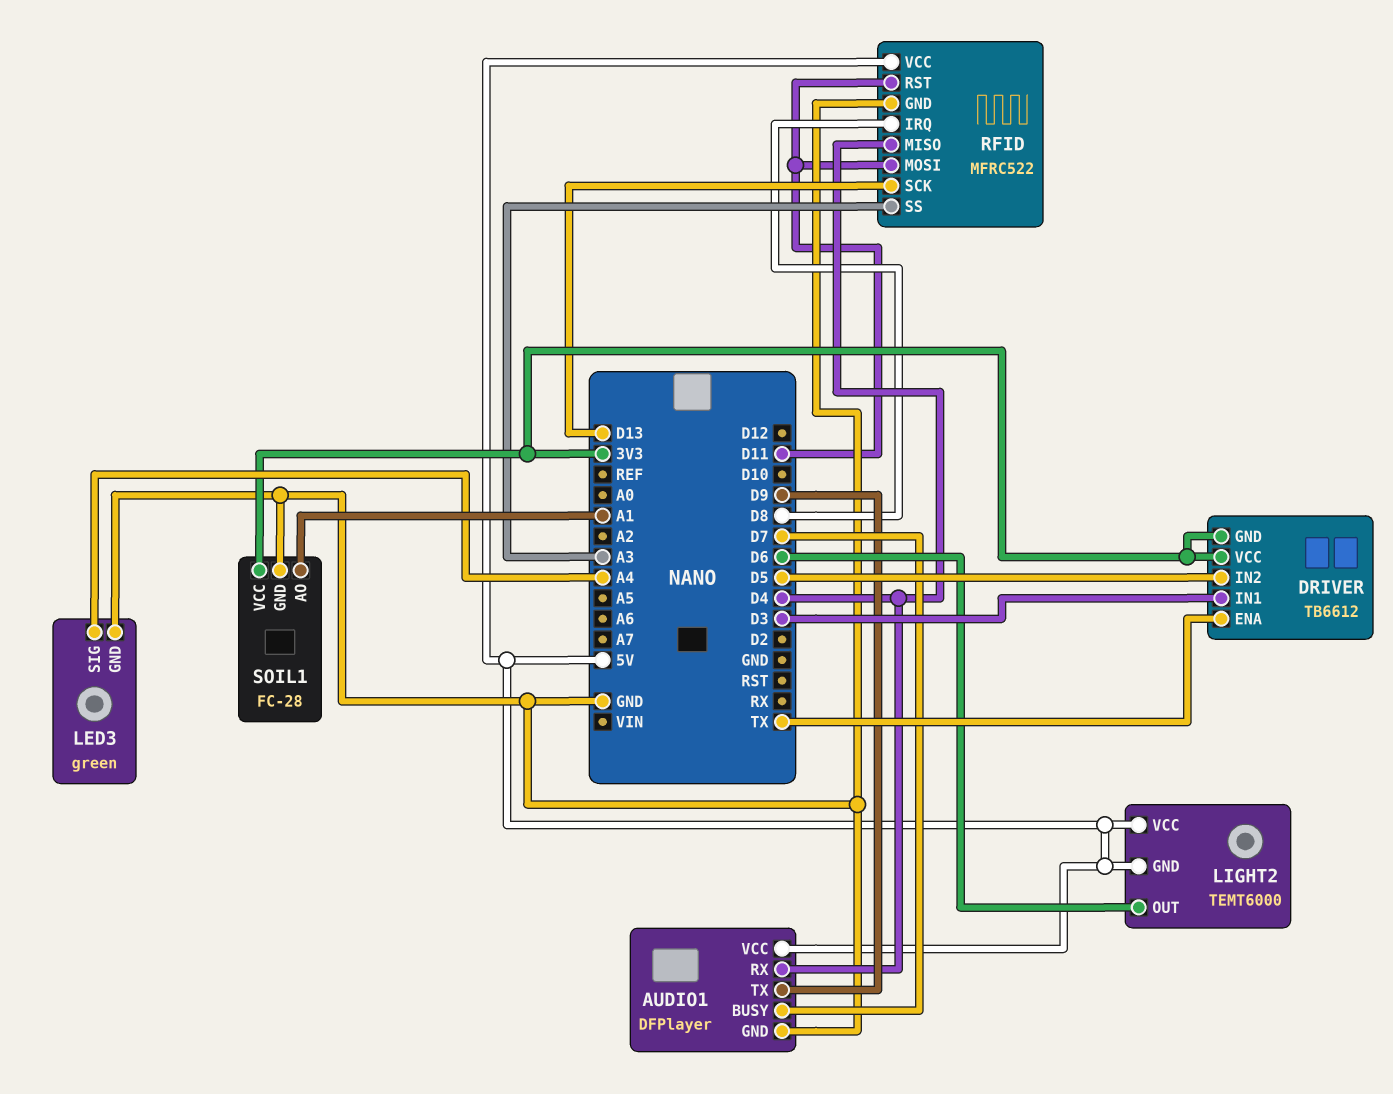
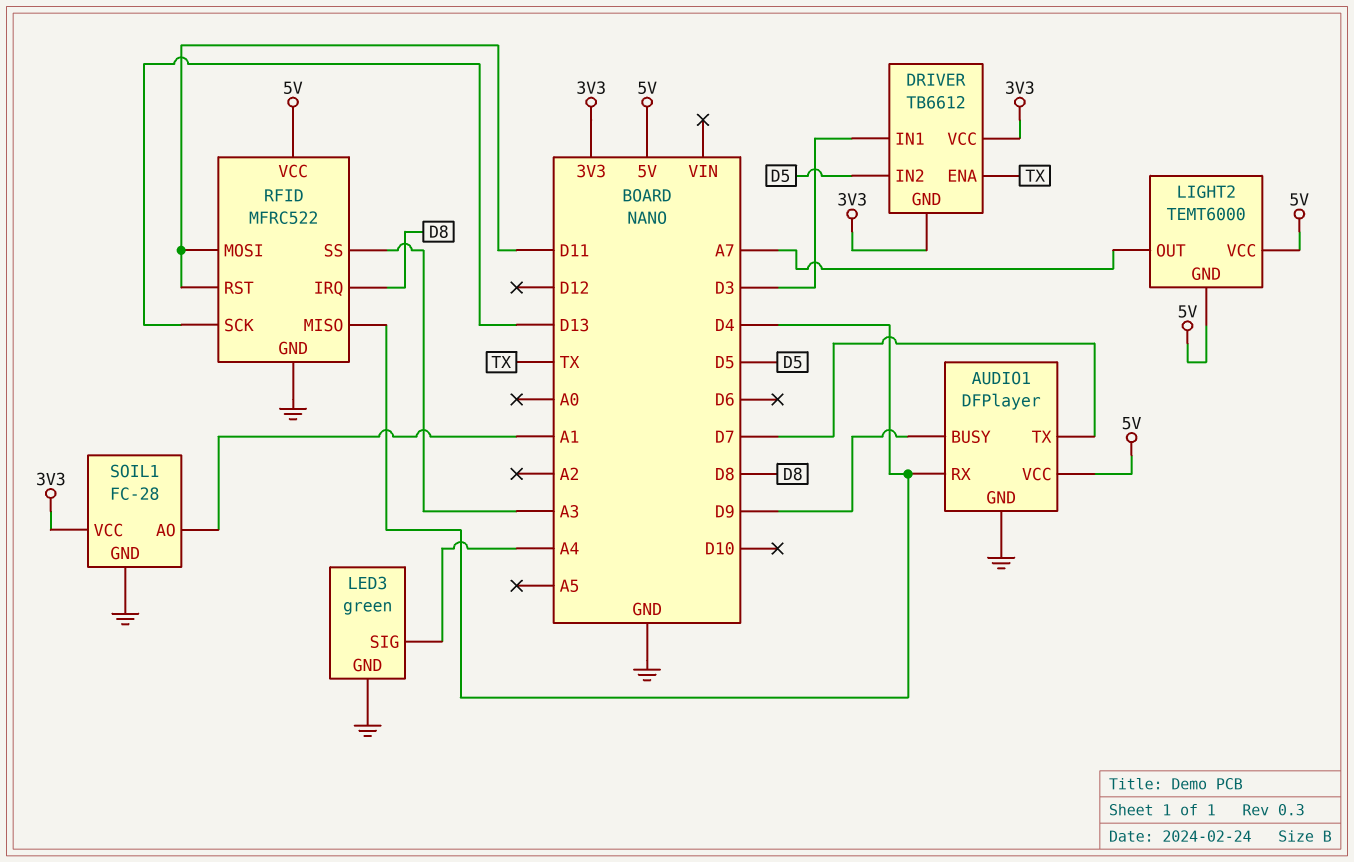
AUDIO1 pin BUSY: D7 -> D9
AUDIO1 pin TX: D9 -> D7
LIGHT2 pin OUT: D6 -> A7

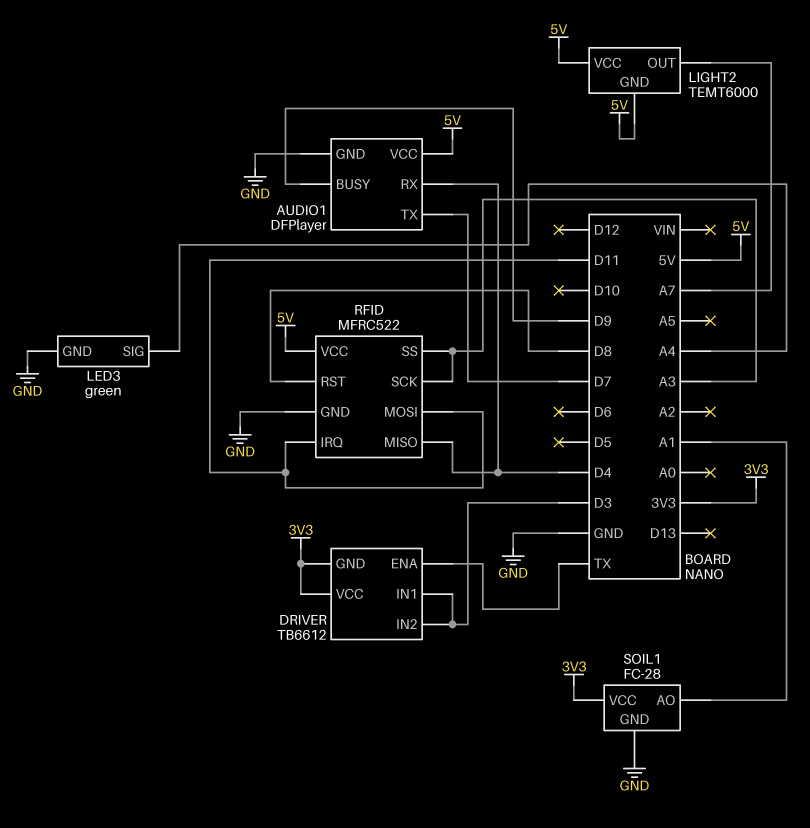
DRIVER pin IN2: D5 -> D3
RFID pin IRQ: D8 -> D11
RFID pin RST: D11 -> D8
RFID pin SCK: D13 -> A3

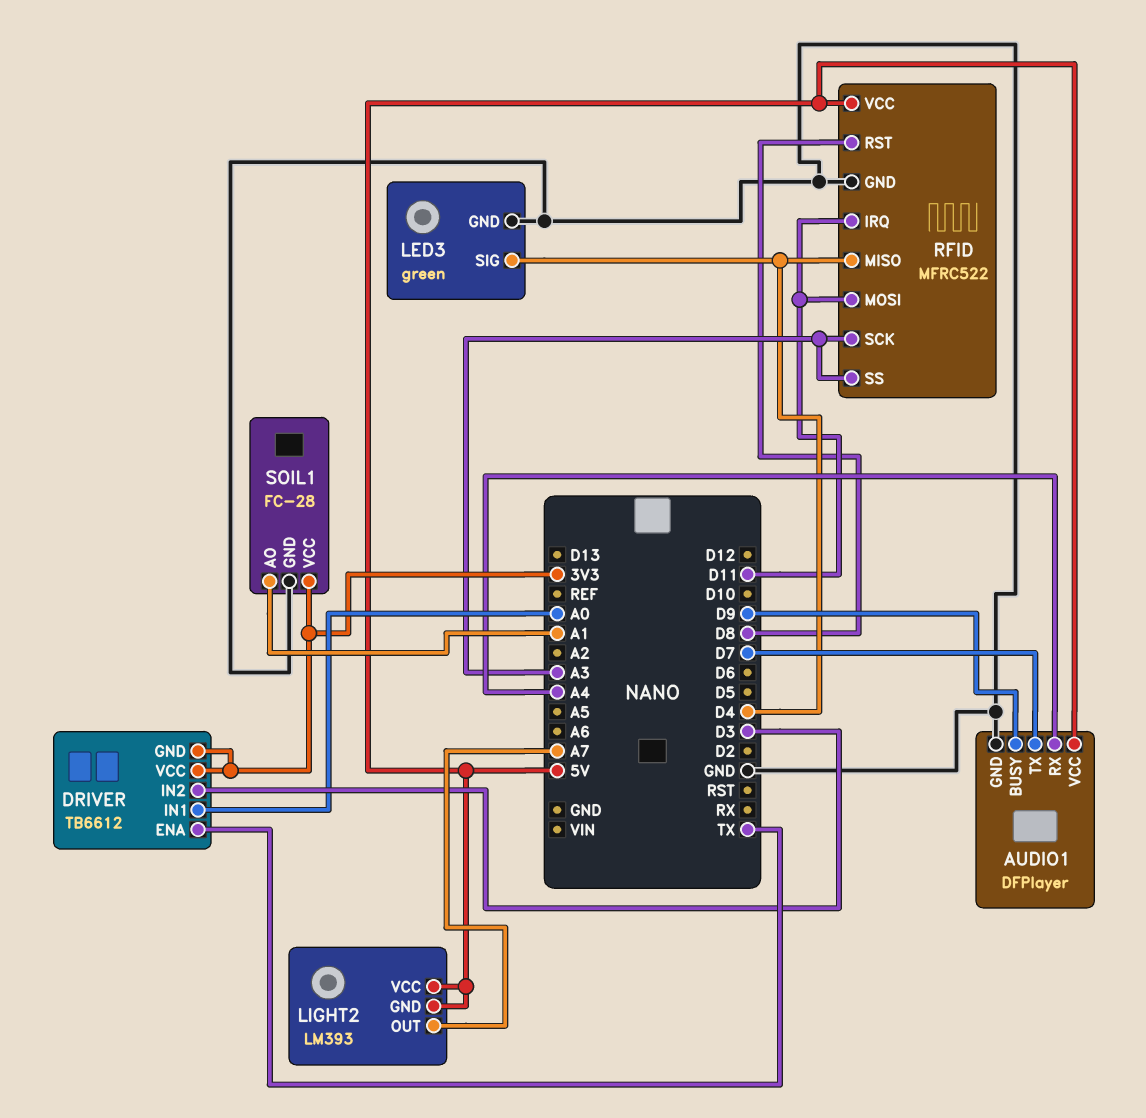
AUDIO1 pin RX: D4 -> A4
DRIVER pin IN1: D3 -> A0
LED3 pin SIG: A4 -> D4
LIGHT2: TEMT6000 -> LM393

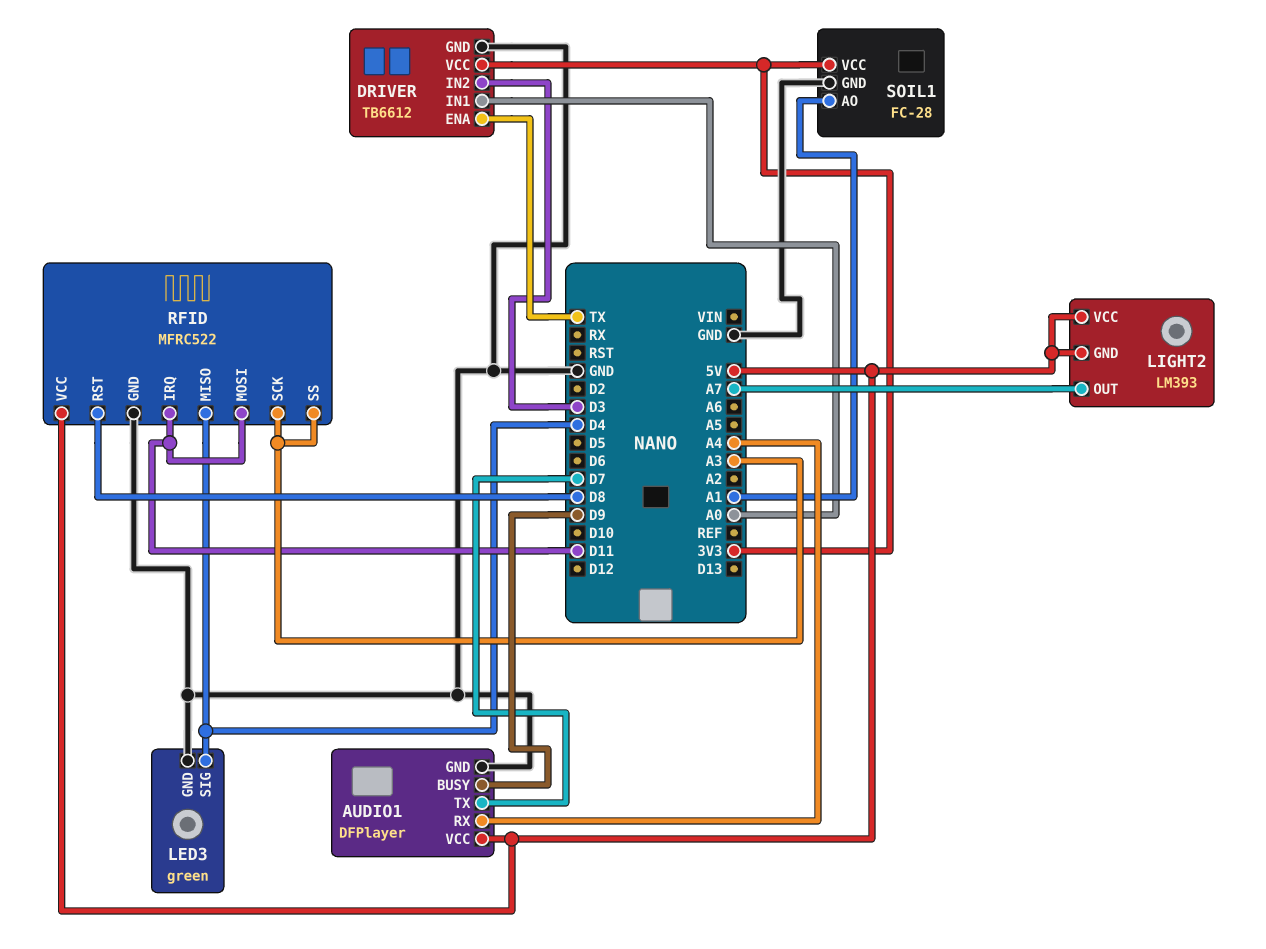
DRIVER pin GND: 3V3 -> GND

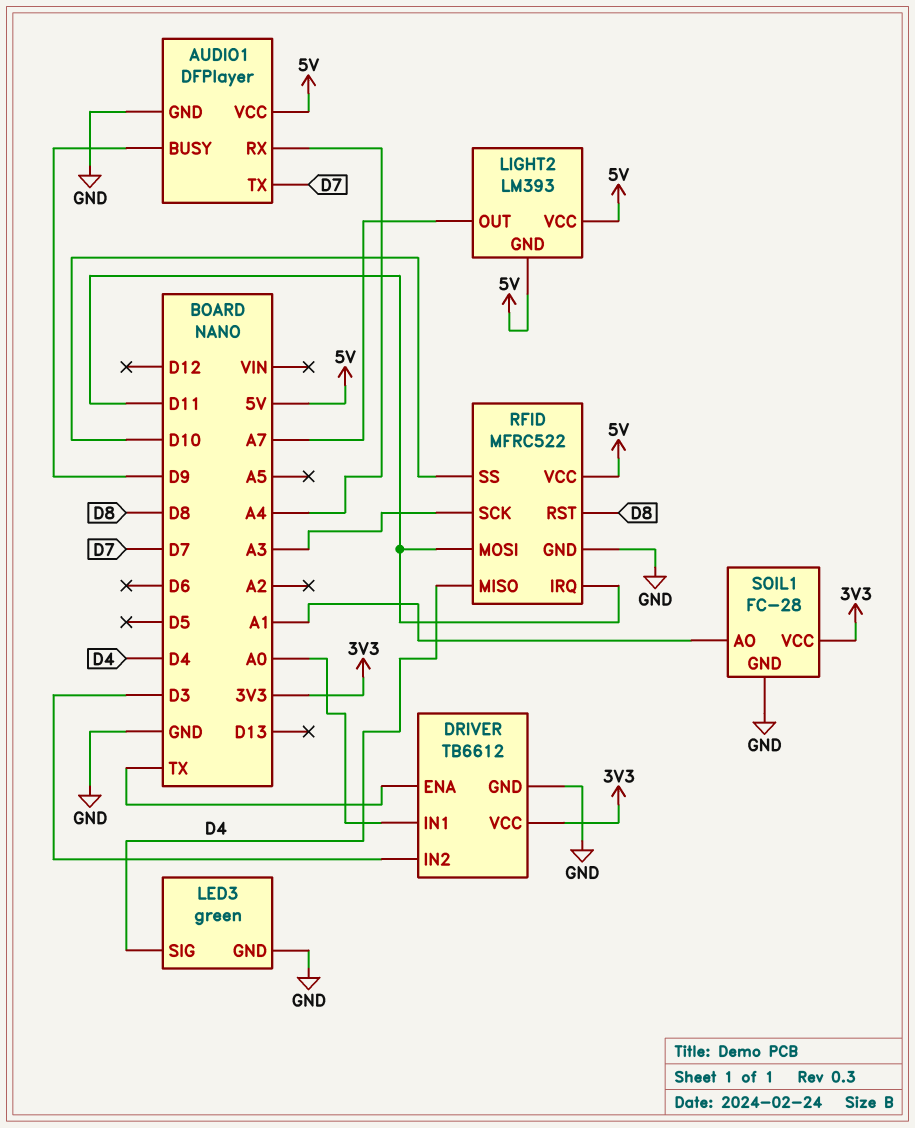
RFID pin SS: A3 -> D10

